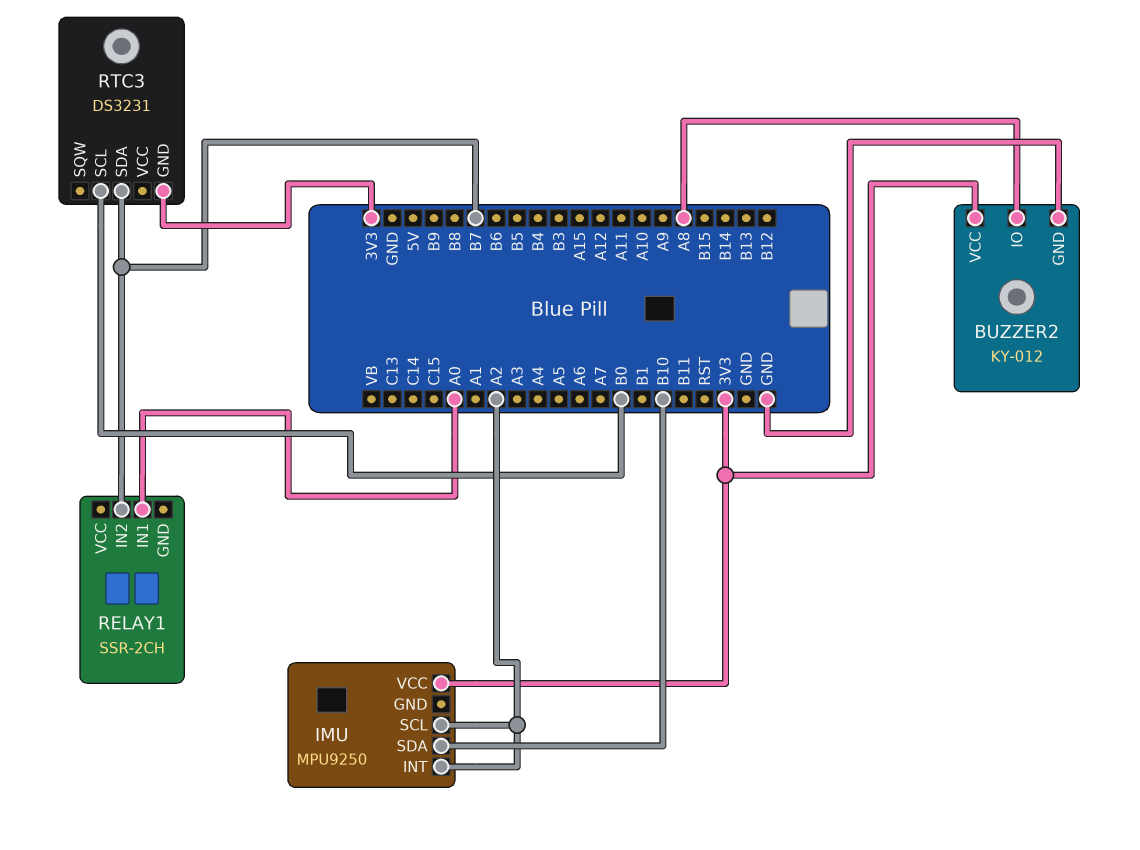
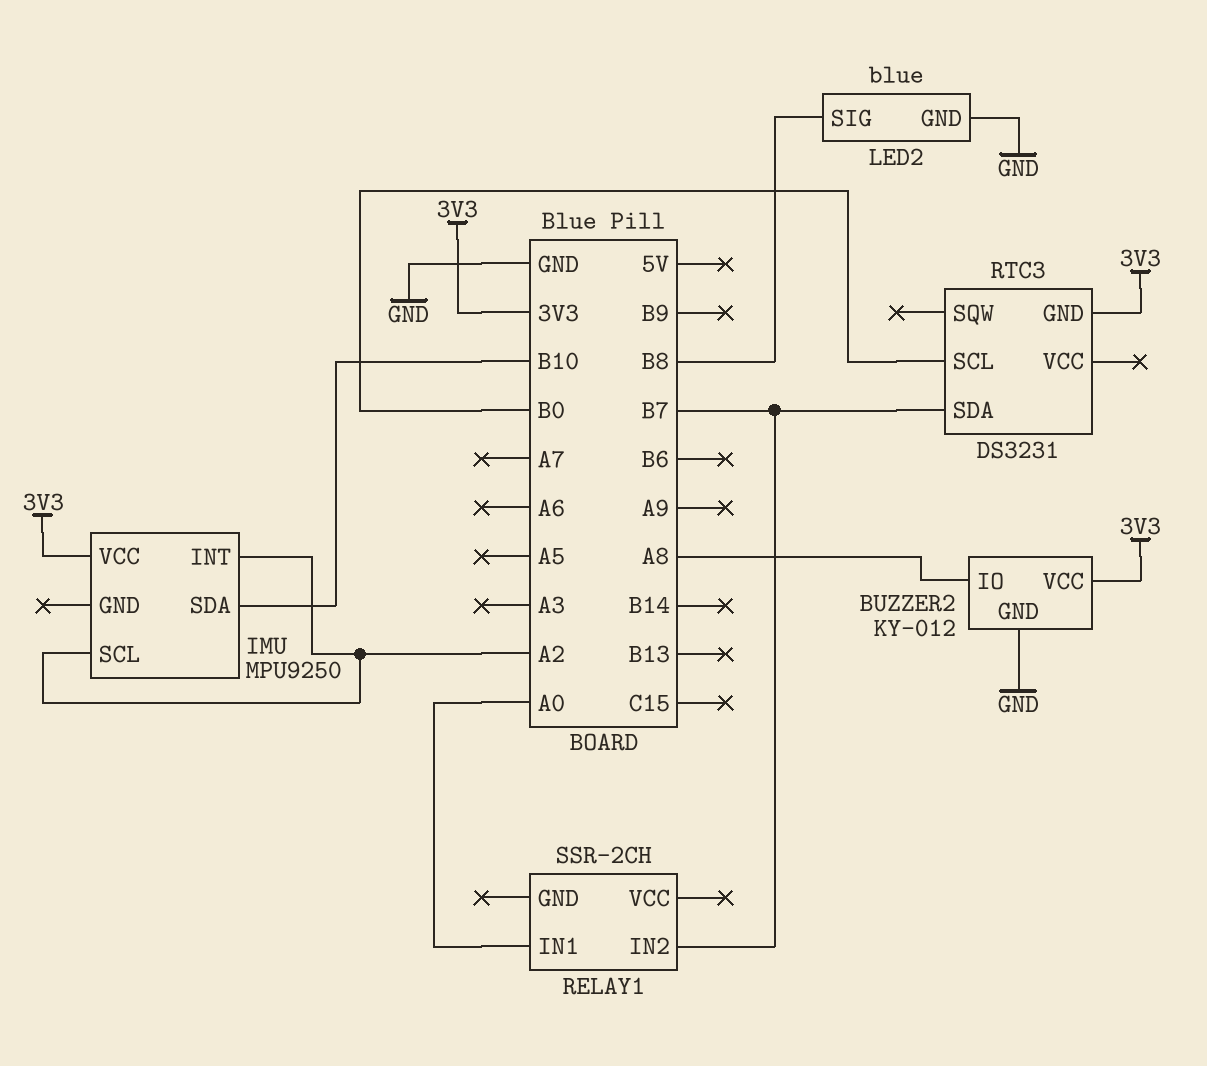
LED2: none -> blue
LED2 pin GND: none -> GND
LED2 pin SIG: none -> B8

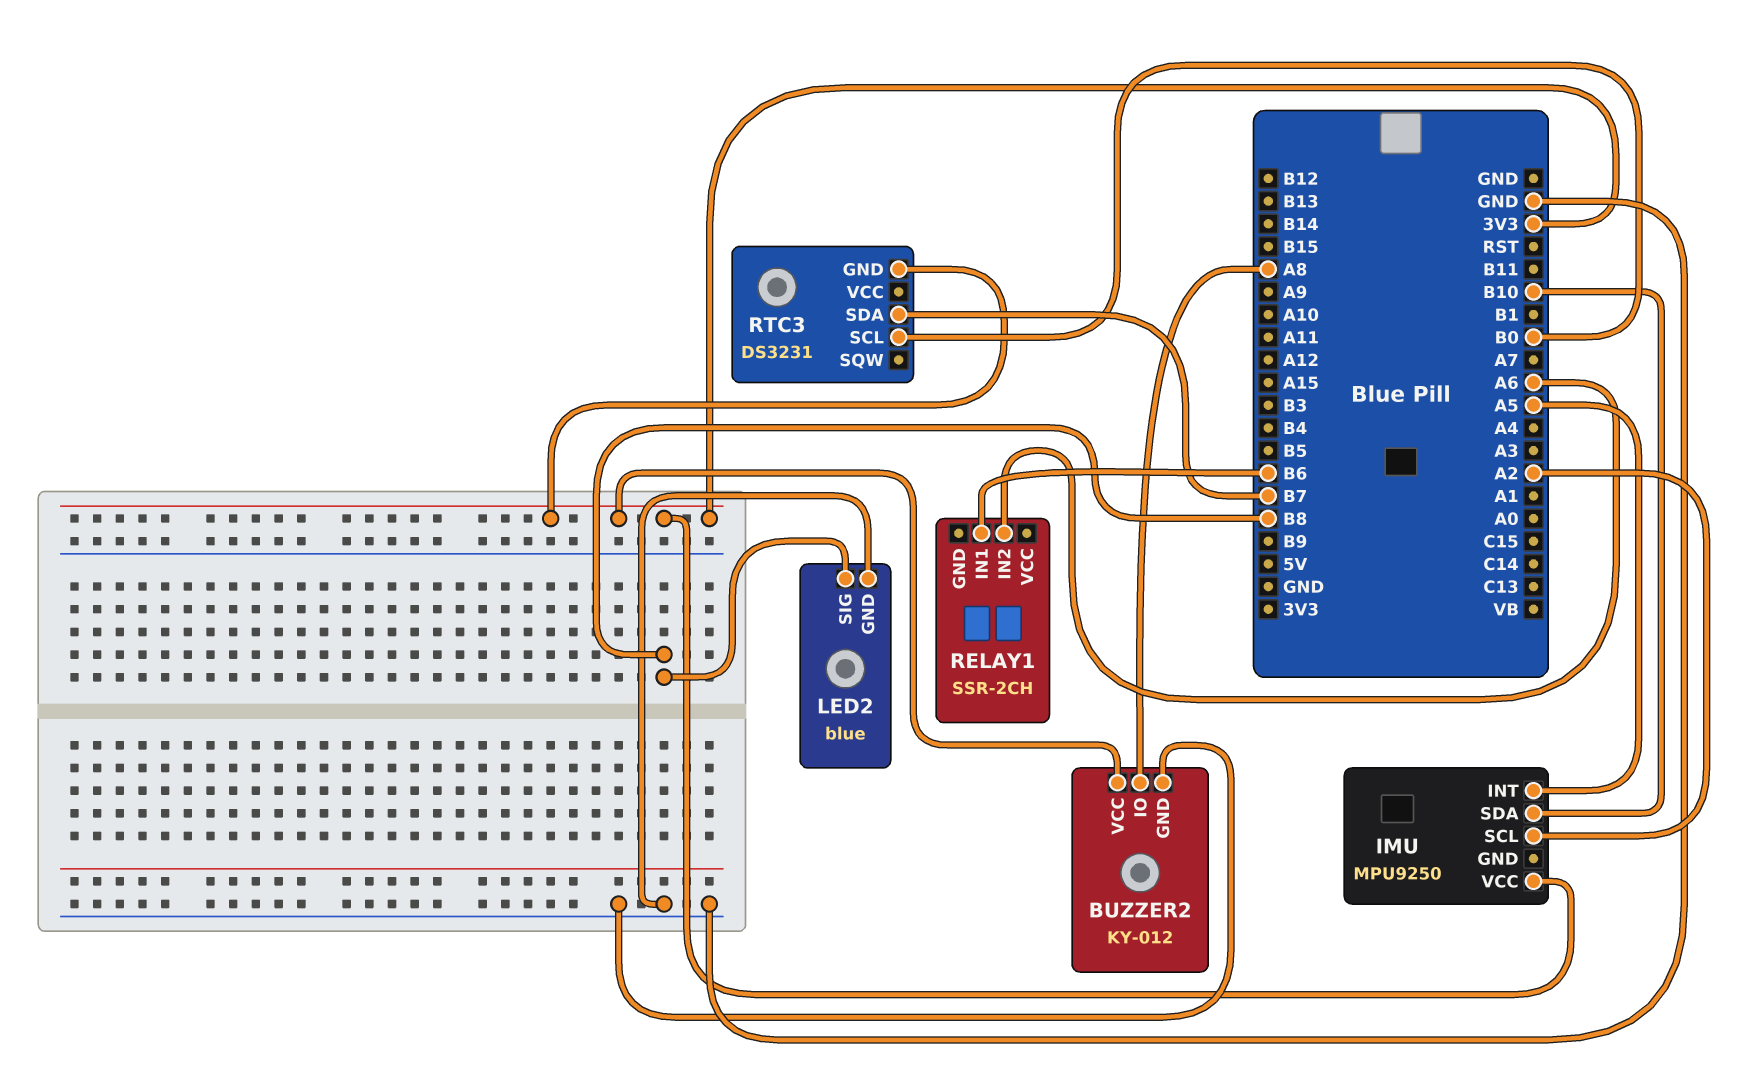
IMU pin INT: A2 -> A5
RELAY1 pin IN1: A0 -> B6
RELAY1 pin IN2: B7 -> A6

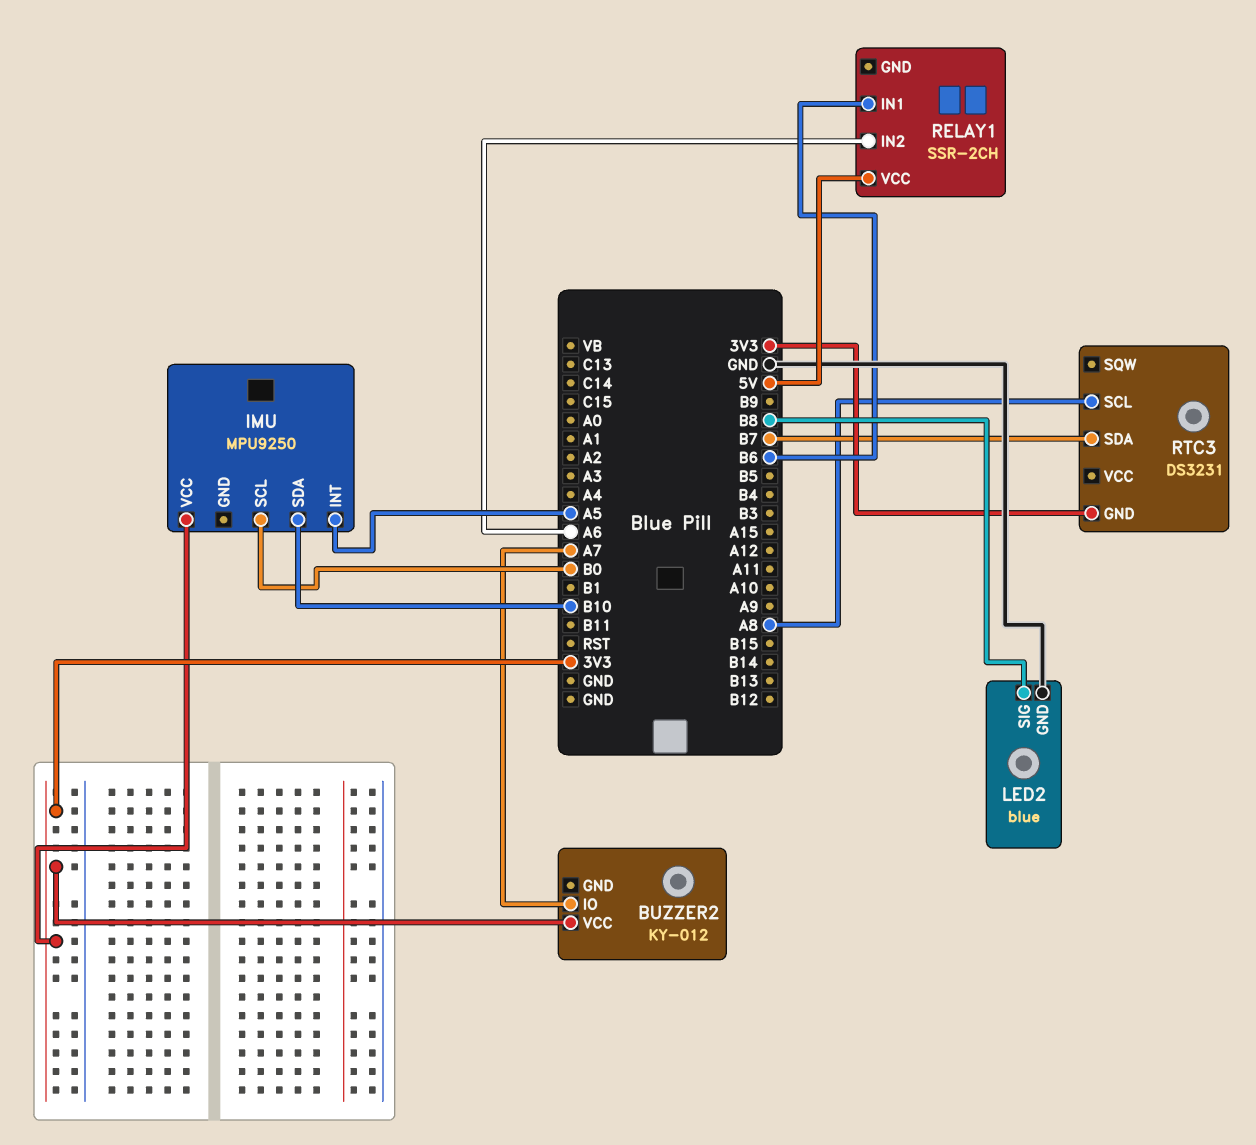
BUZZER2 pin GND: GND -> none
BUZZER2 pin IO: A8 -> A7
IMU pin SCL: A2 -> B0
RELAY1 pin VCC: none -> 5V
RTC3 pin SCL: B0 -> A8

